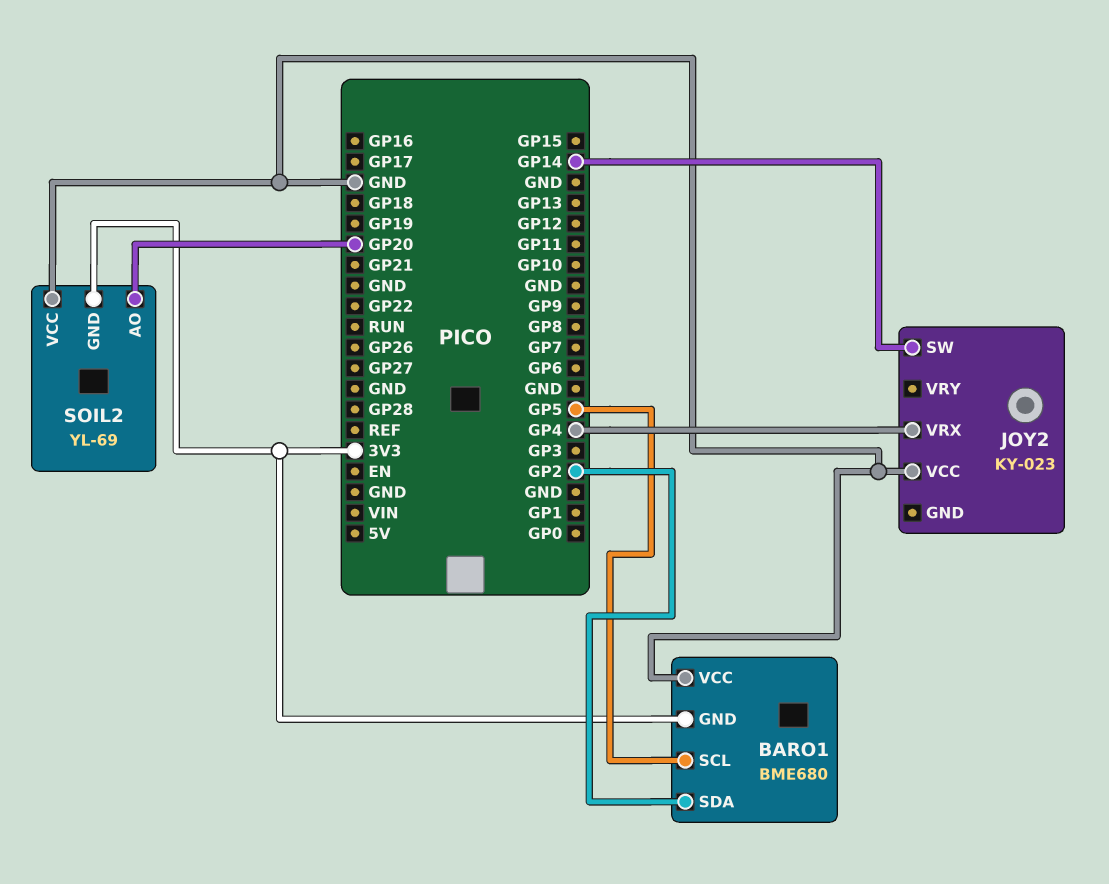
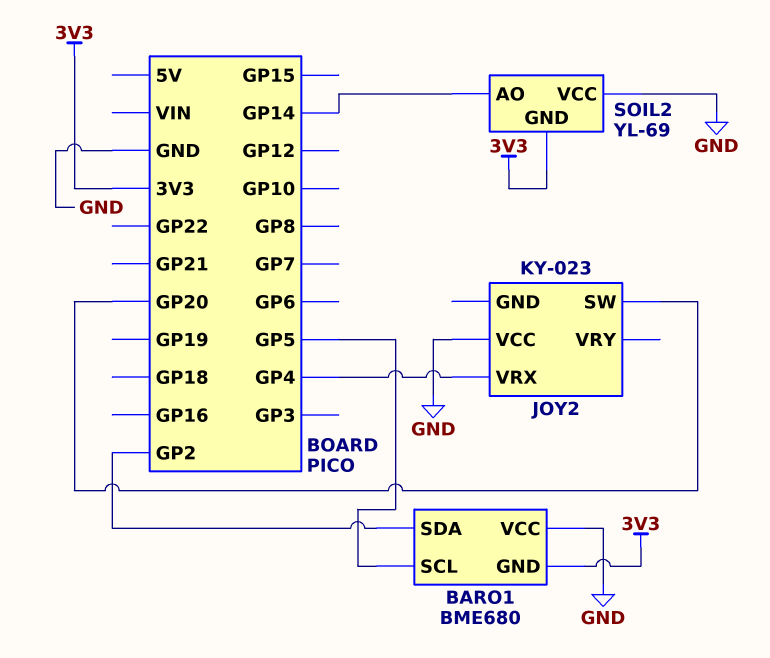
JOY2 pin SW: GP14 -> GP20
SOIL2 pin AO: GP20 -> GP14

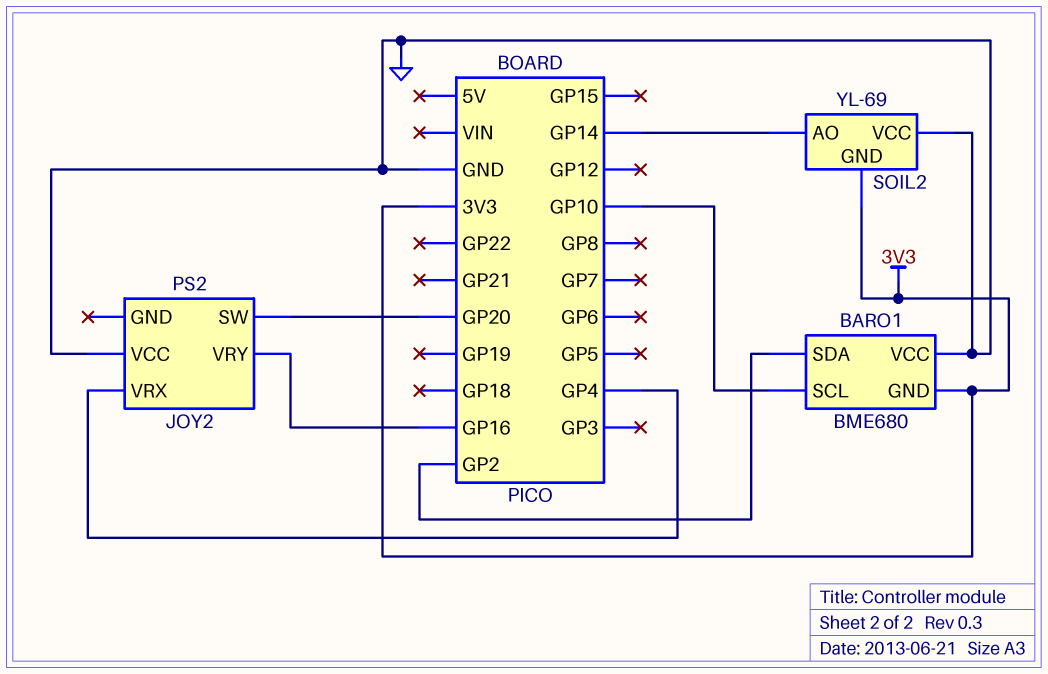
BARO1 pin SCL: GP5 -> GP10
JOY2: KY-023 -> PS2
JOY2 pin VRY: none -> GP16

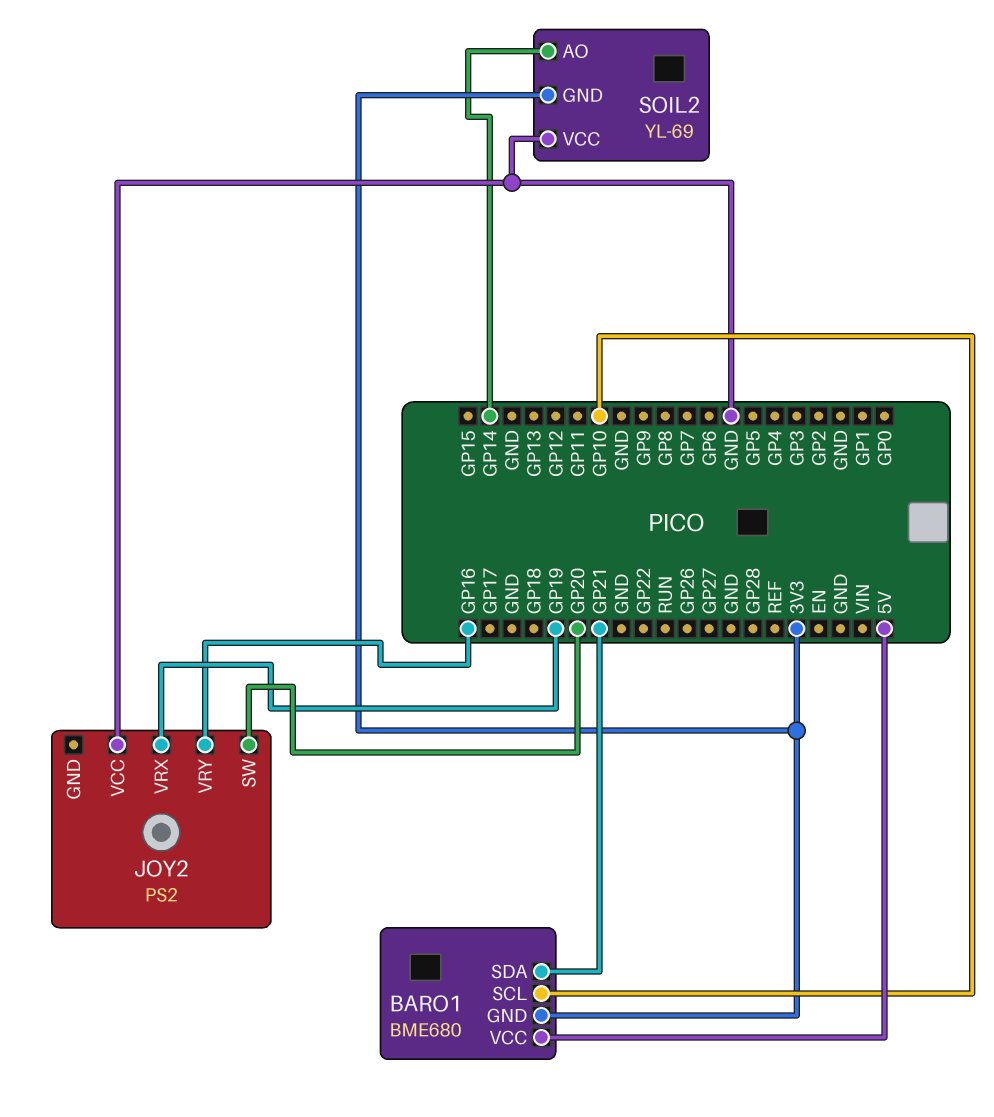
BARO1 pin SDA: GP2 -> GP21
BARO1 pin VCC: GND -> 5V
JOY2 pin VRX: GP4 -> GP19

